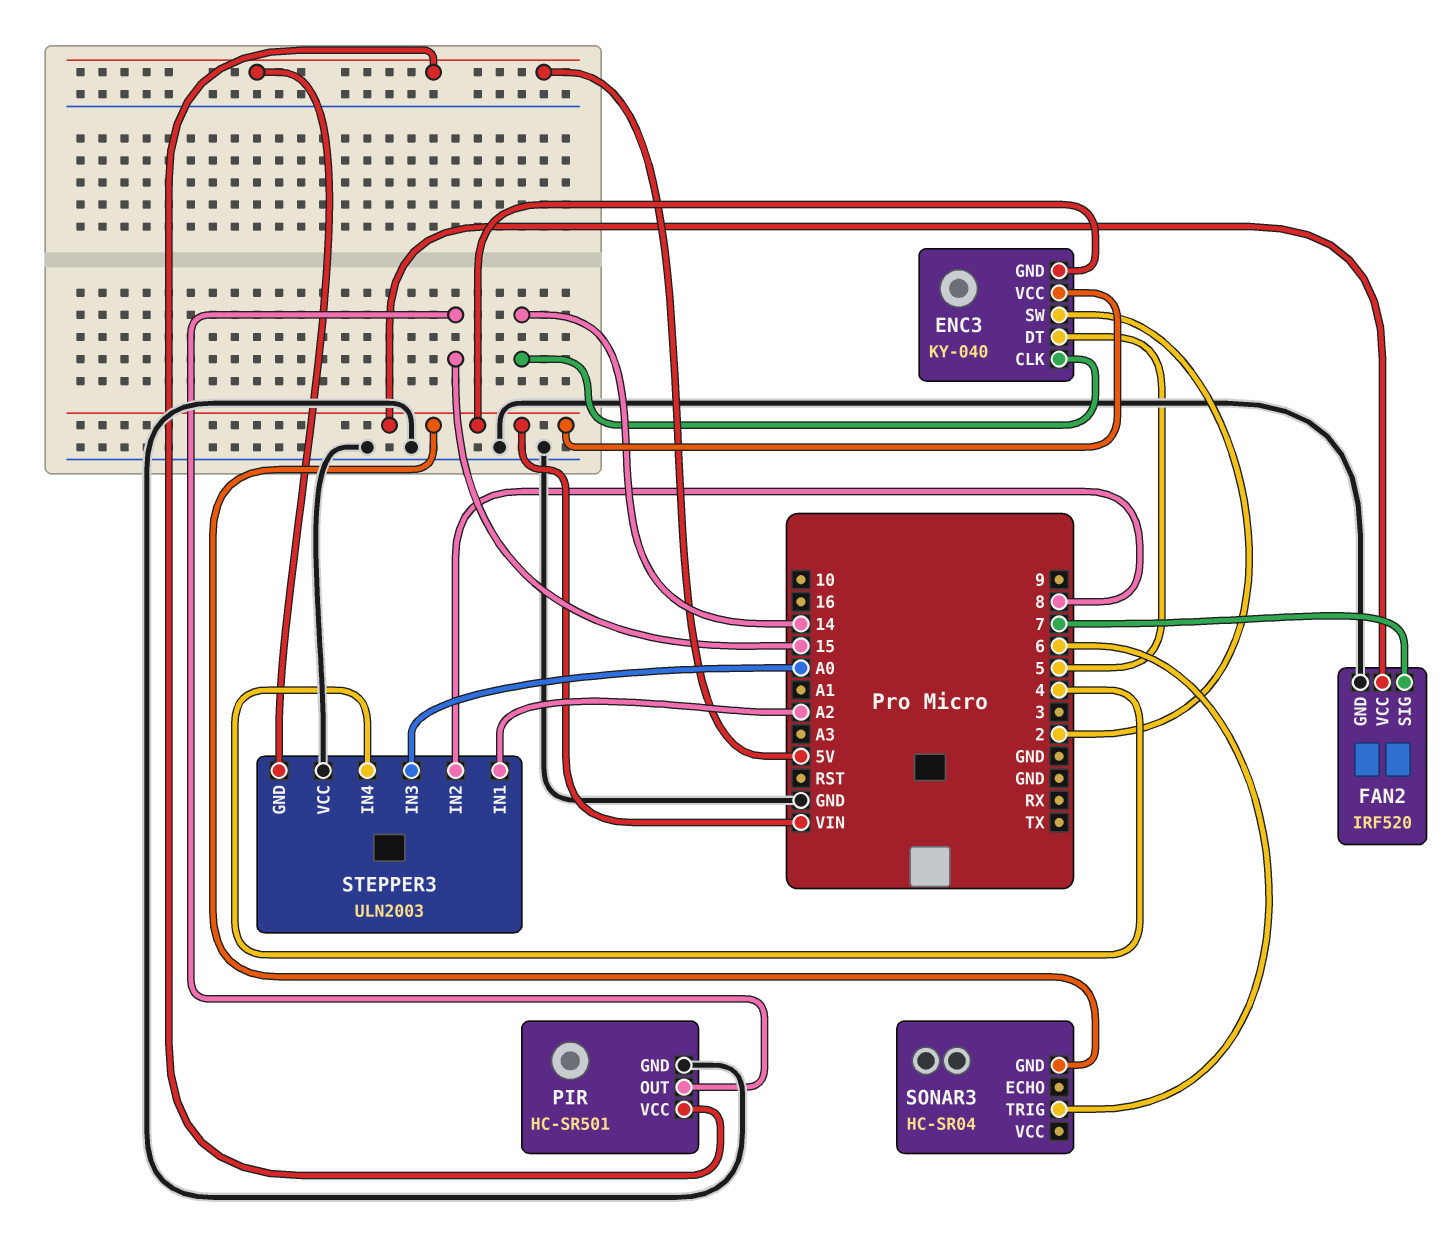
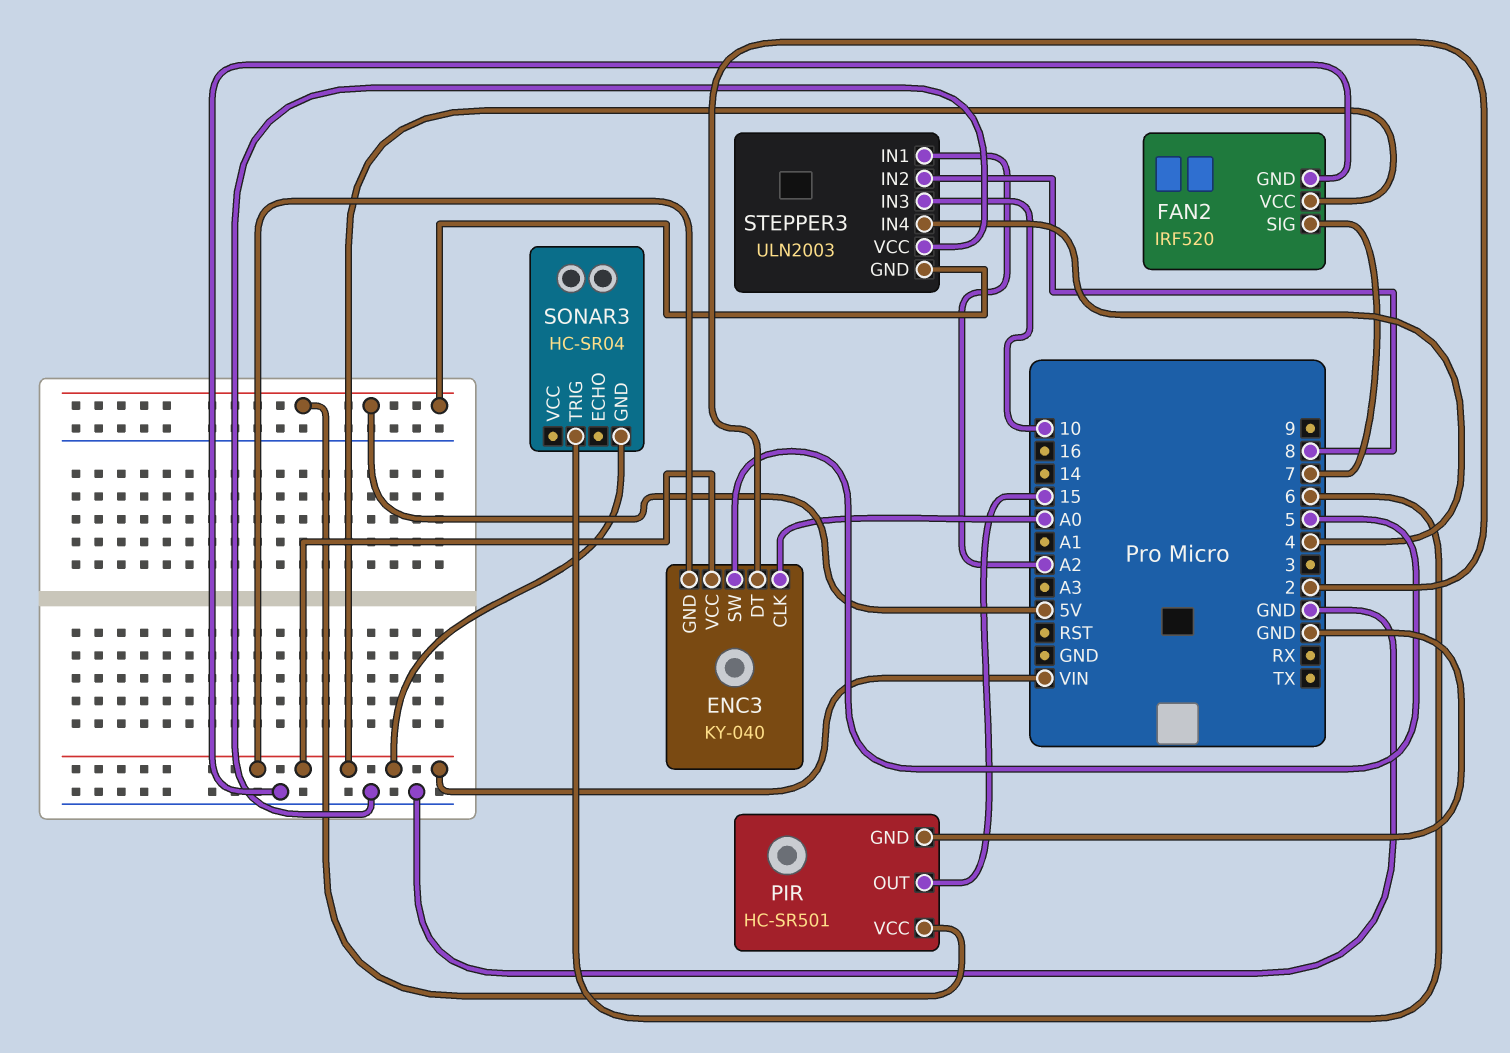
ENC3 pin CLK: 14 -> A0
ENC3 pin DT: 5 -> 2
ENC3 pin SW: 2 -> 5
STEPPER3 pin IN3: A0 -> 10

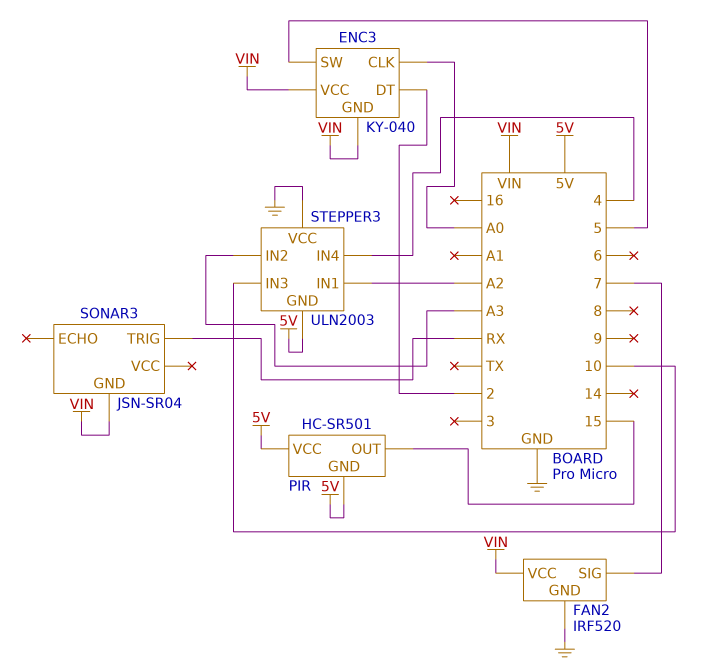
PIR pin GND: GND -> 5V
SONAR3: HC-SR04 -> JSN-SR04
SONAR3 pin TRIG: 6 -> RX
STEPPER3 pin IN2: 8 -> A3

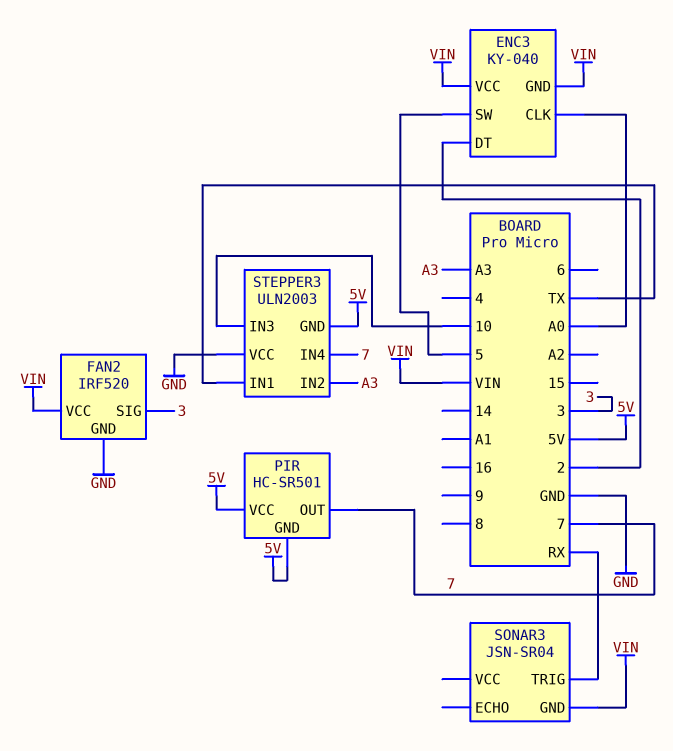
FAN2 pin SIG: 7 -> 3
PIR pin OUT: 15 -> 7
STEPPER3 pin IN1: A2 -> TX
STEPPER3 pin IN4: 4 -> 7

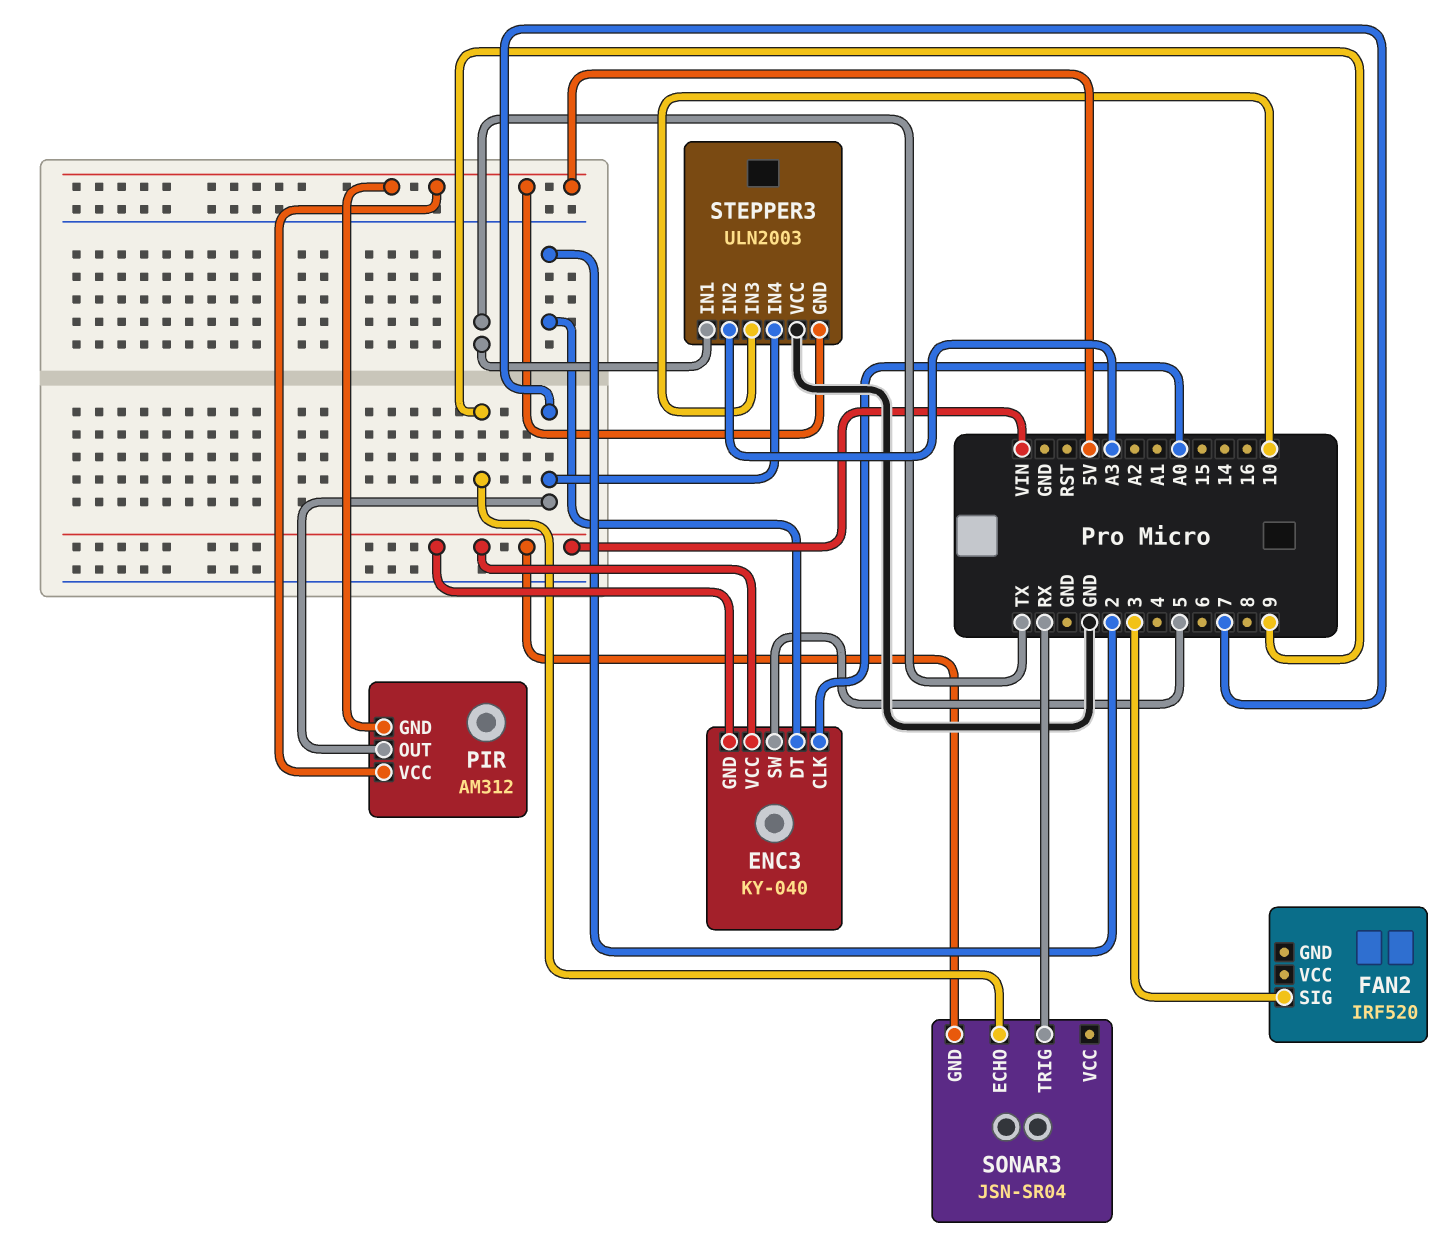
FAN2 pin GND: GND -> none
FAN2 pin VCC: VIN -> none
PIR: HC-SR501 -> AM312
SONAR3 pin ECHO: none -> 9

